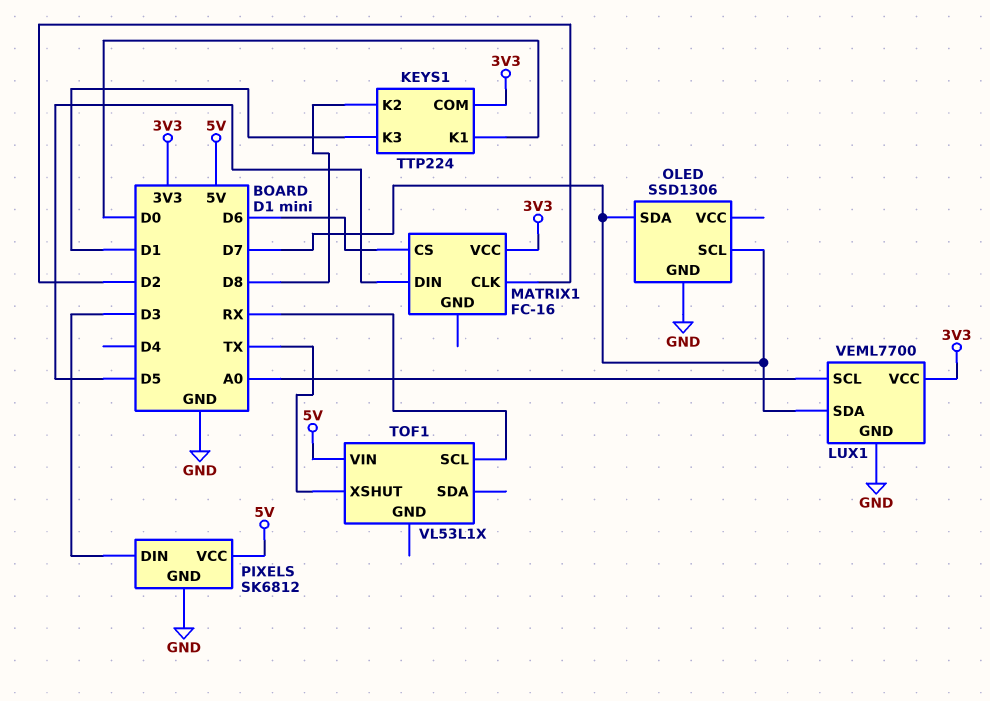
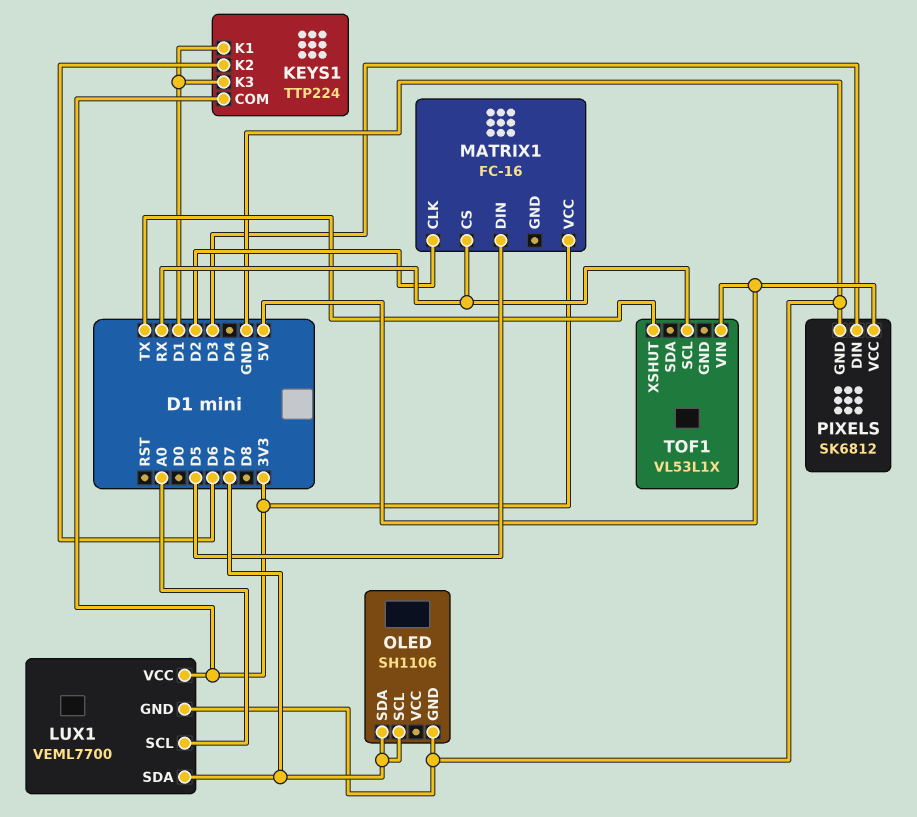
KEYS1 pin K1: D0 -> D1
KEYS1 pin K2: D8 -> D6
MATRIX1 pin CS: D6 -> RX
OLED: SSD1306 -> SH1106

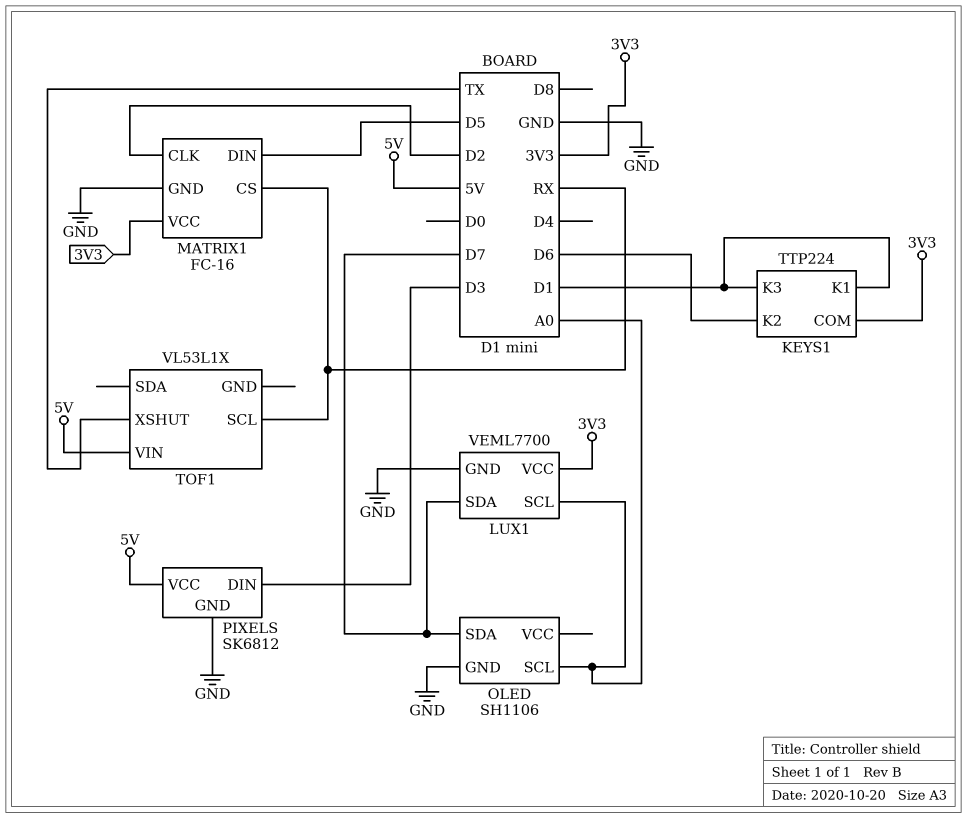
MATRIX1 pin GND: none -> GND
OLED pin SCL: D7 -> A0

